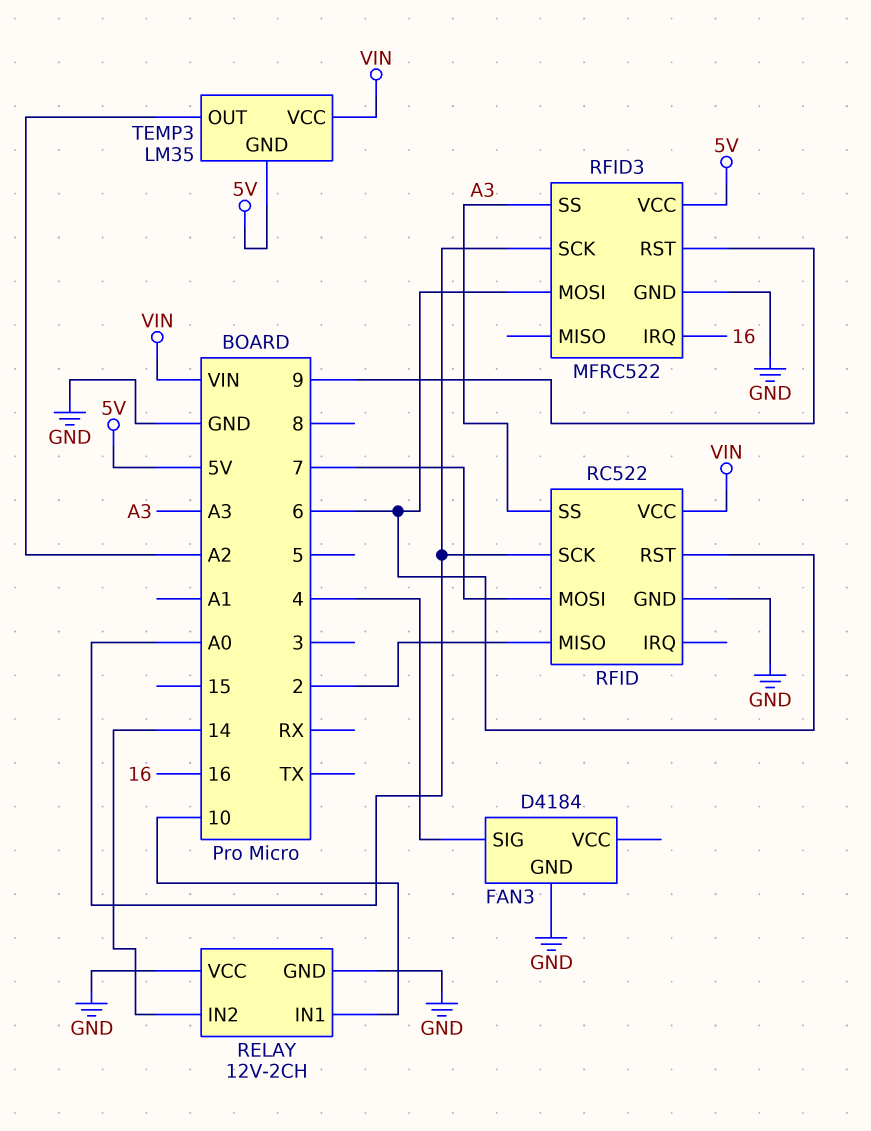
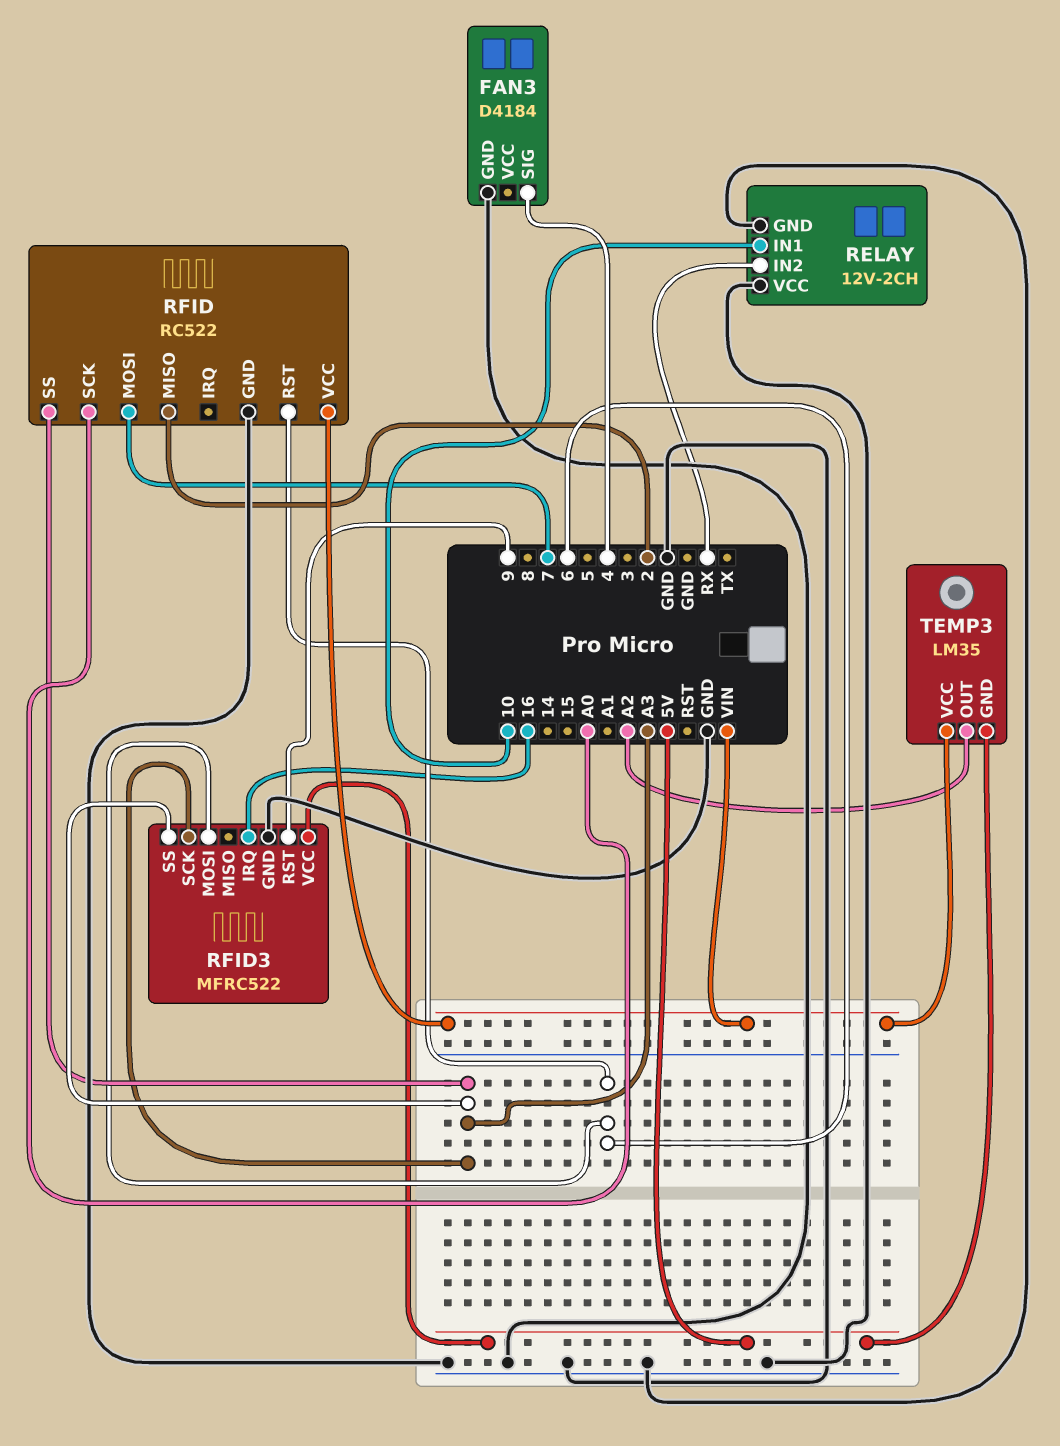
RELAY pin IN2: 14 -> RX
RFID3 pin SCK: A0 -> A3

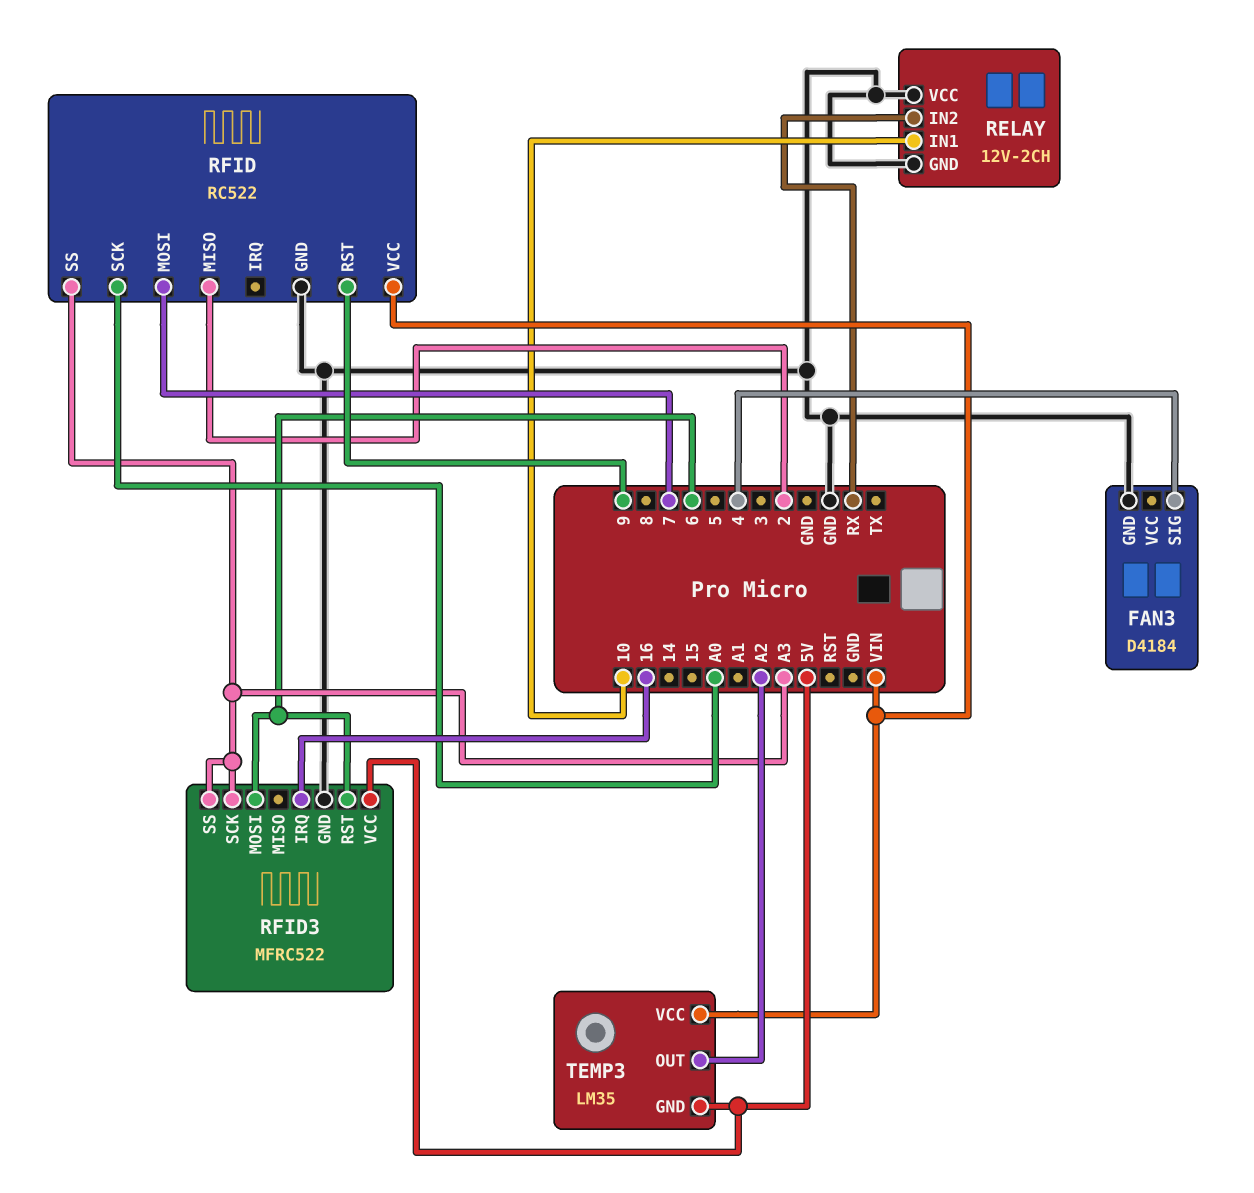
RFID pin RST: 6 -> 9
RFID3 pin RST: 9 -> 6

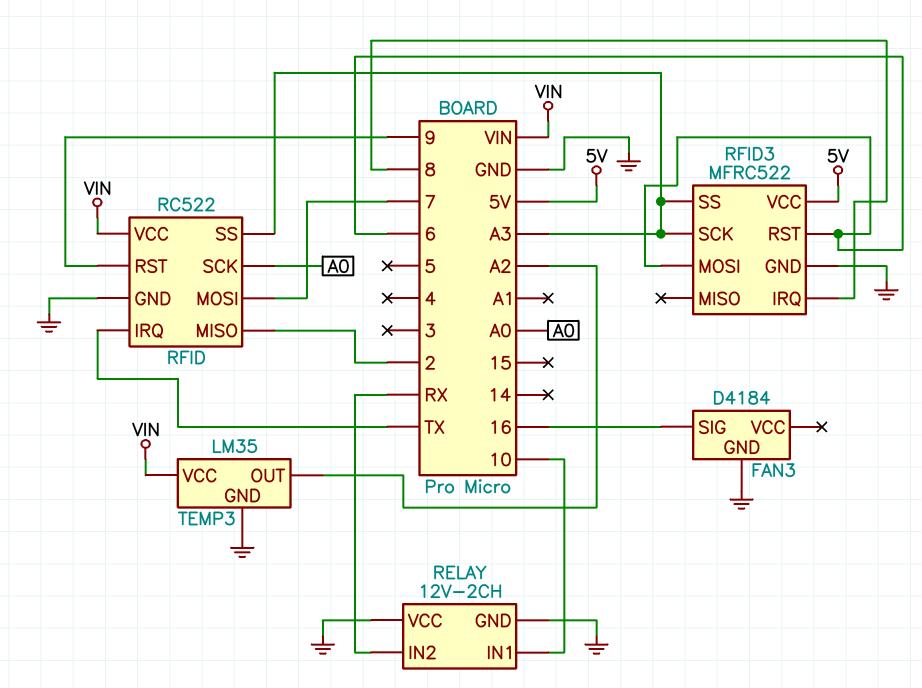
FAN3 pin SIG: 4 -> 16
RFID pin IRQ: none -> TX
RFID3 pin IRQ: 16 -> 8
TEMP3 pin GND: 5V -> GND

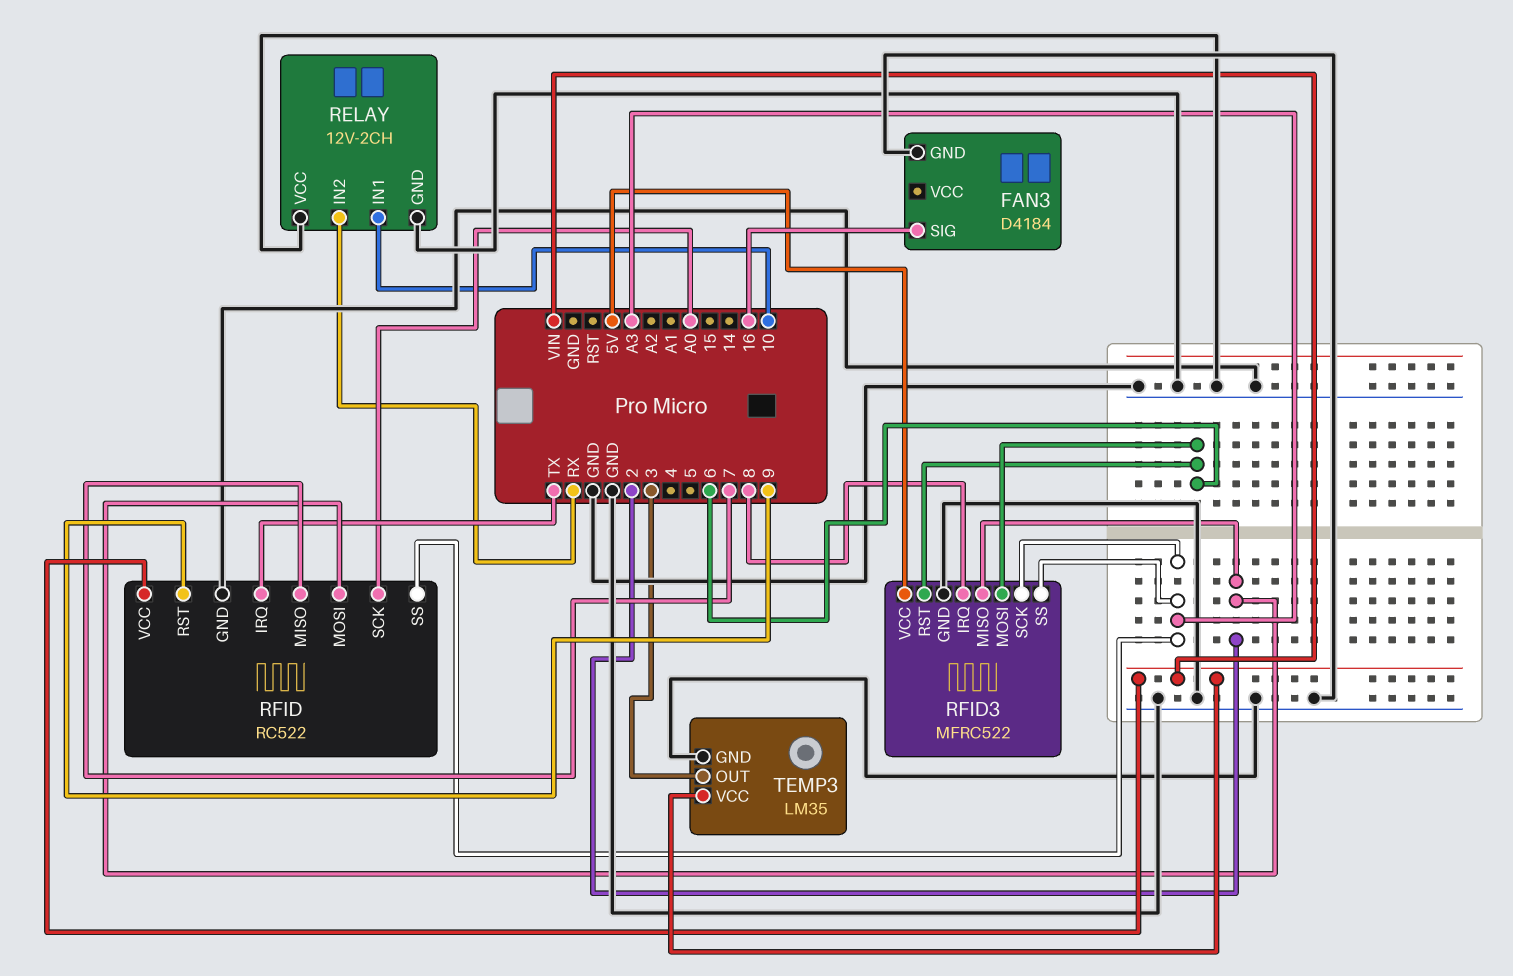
RFID pin MISO: 2 -> 7
RFID pin MOSI: 7 -> 2
RFID3 pin MISO: none -> 2
TEMP3 pin OUT: A2 -> 3

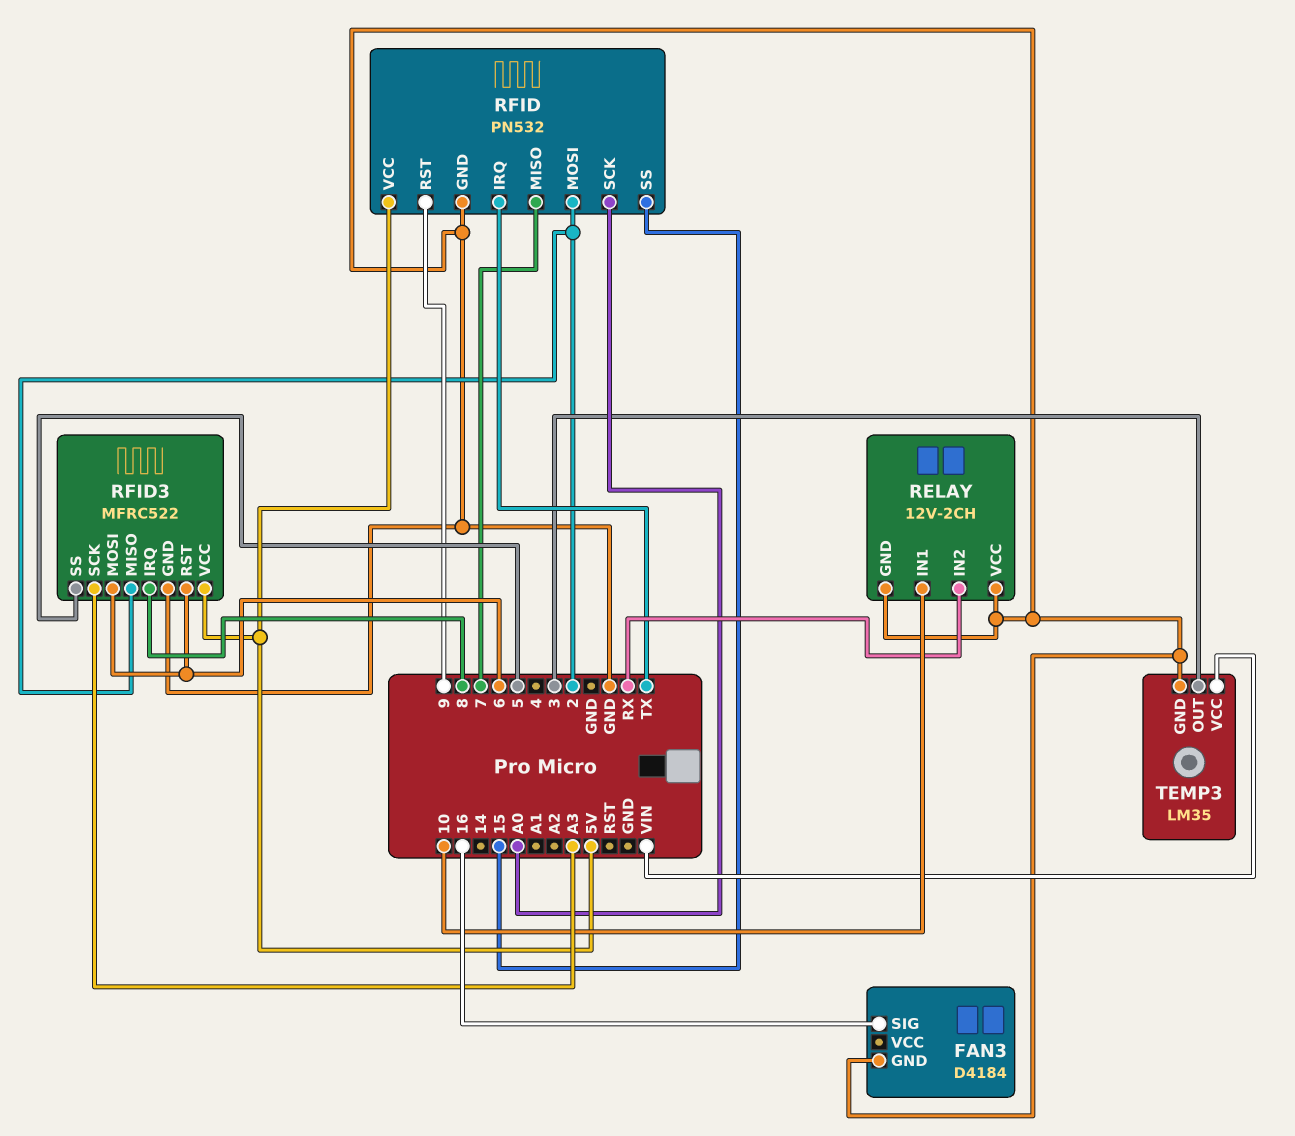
RFID: RC522 -> PN532
RFID pin SS: A3 -> 15
RFID pin VCC: VIN -> 5V
RFID3 pin SS: A3 -> 5

